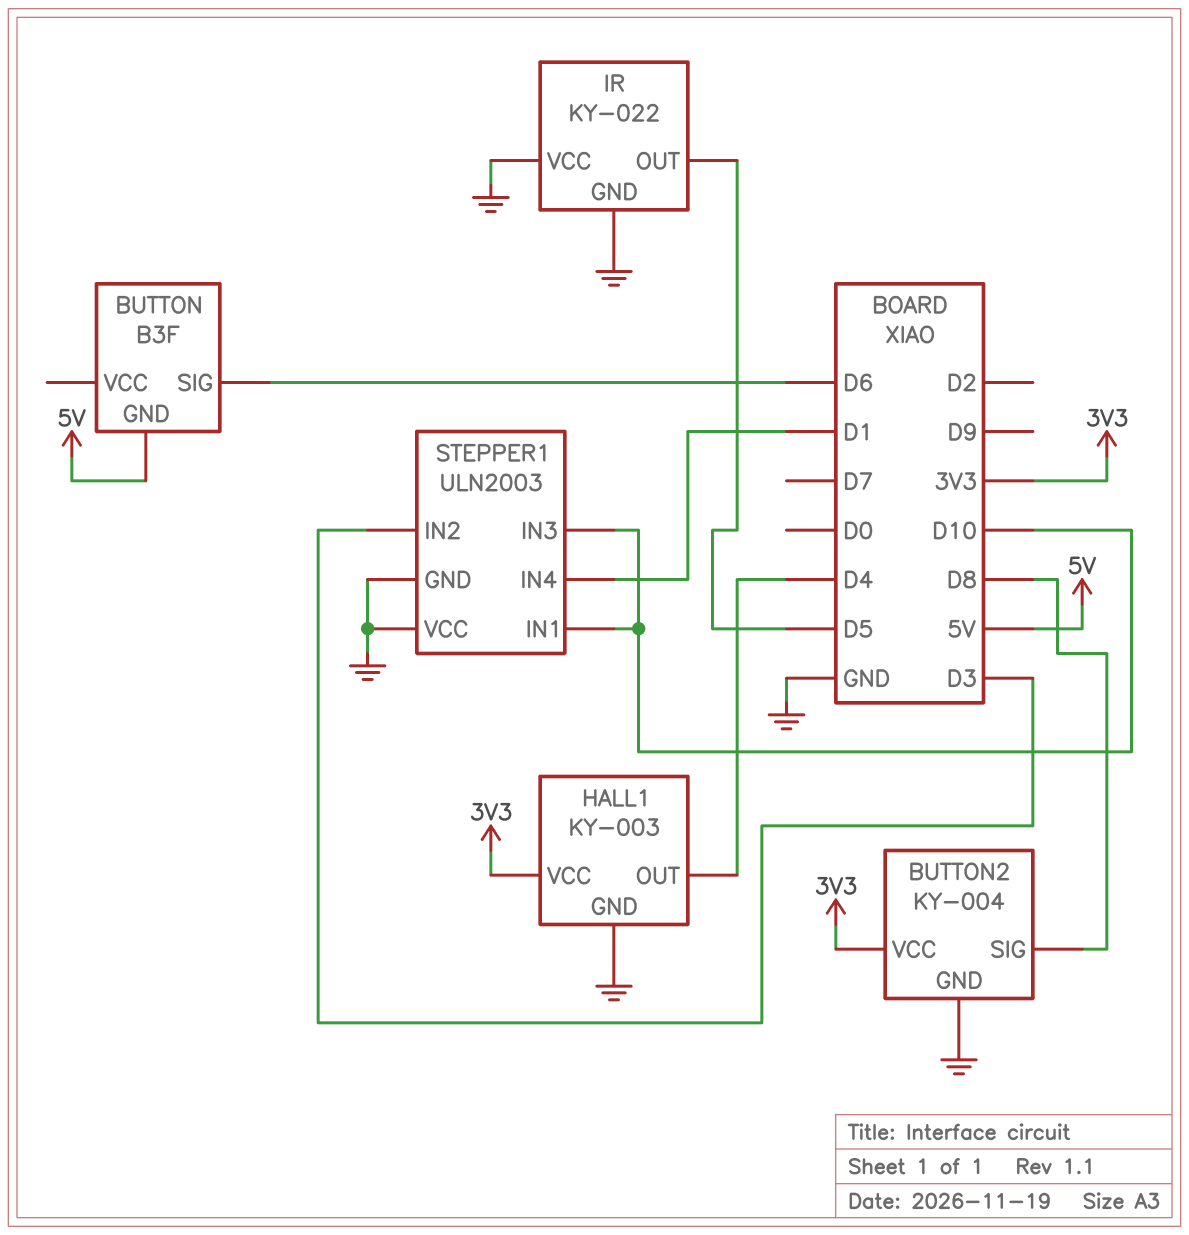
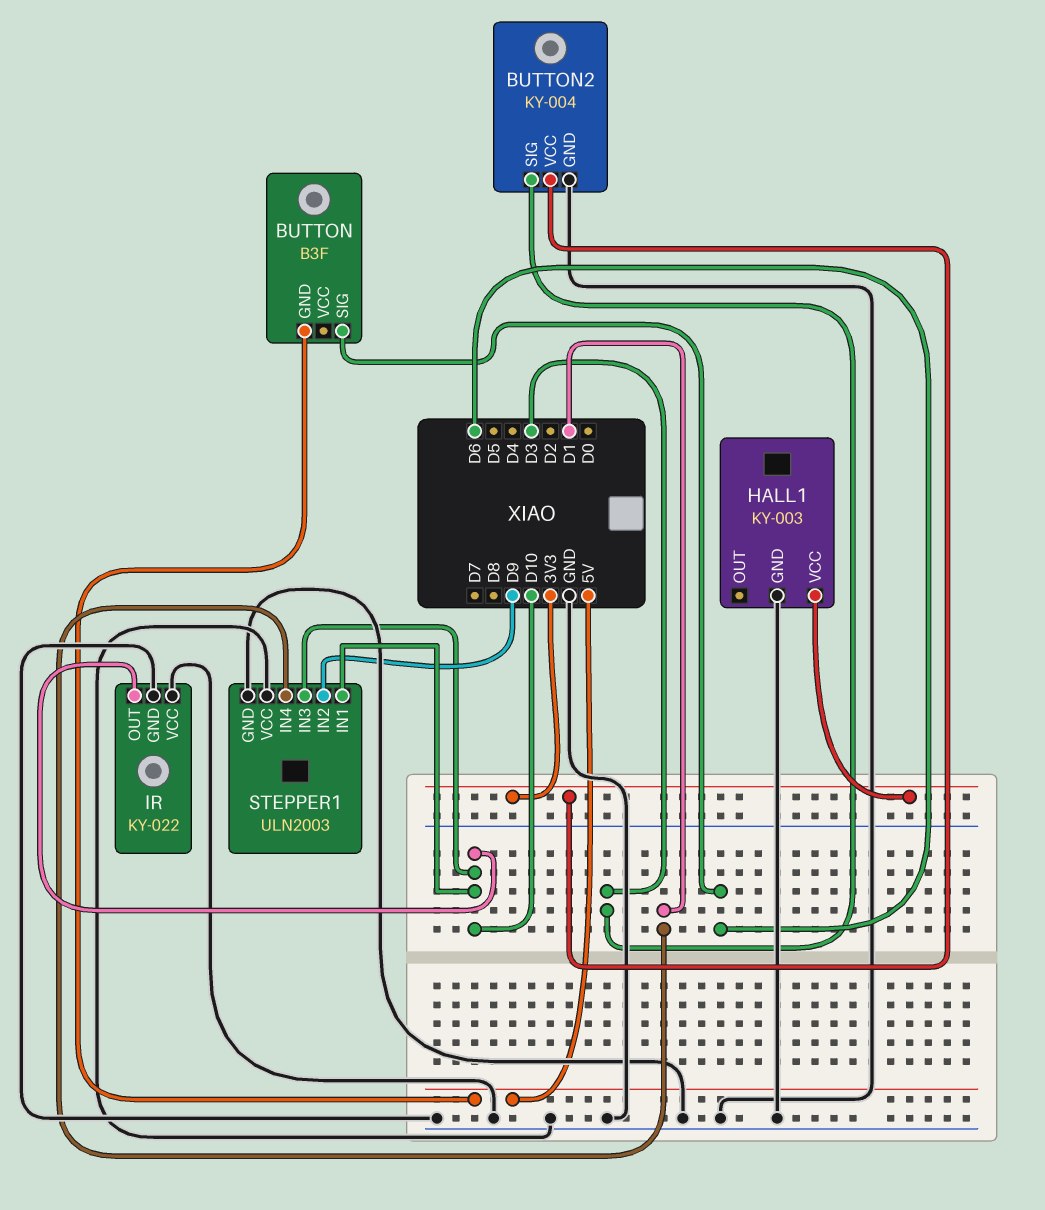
BUTTON2 pin SIG: D8 -> D3
HALL1 pin OUT: D4 -> none
IR pin OUT: D5 -> D10
STEPPER1 pin IN2: D3 -> D9

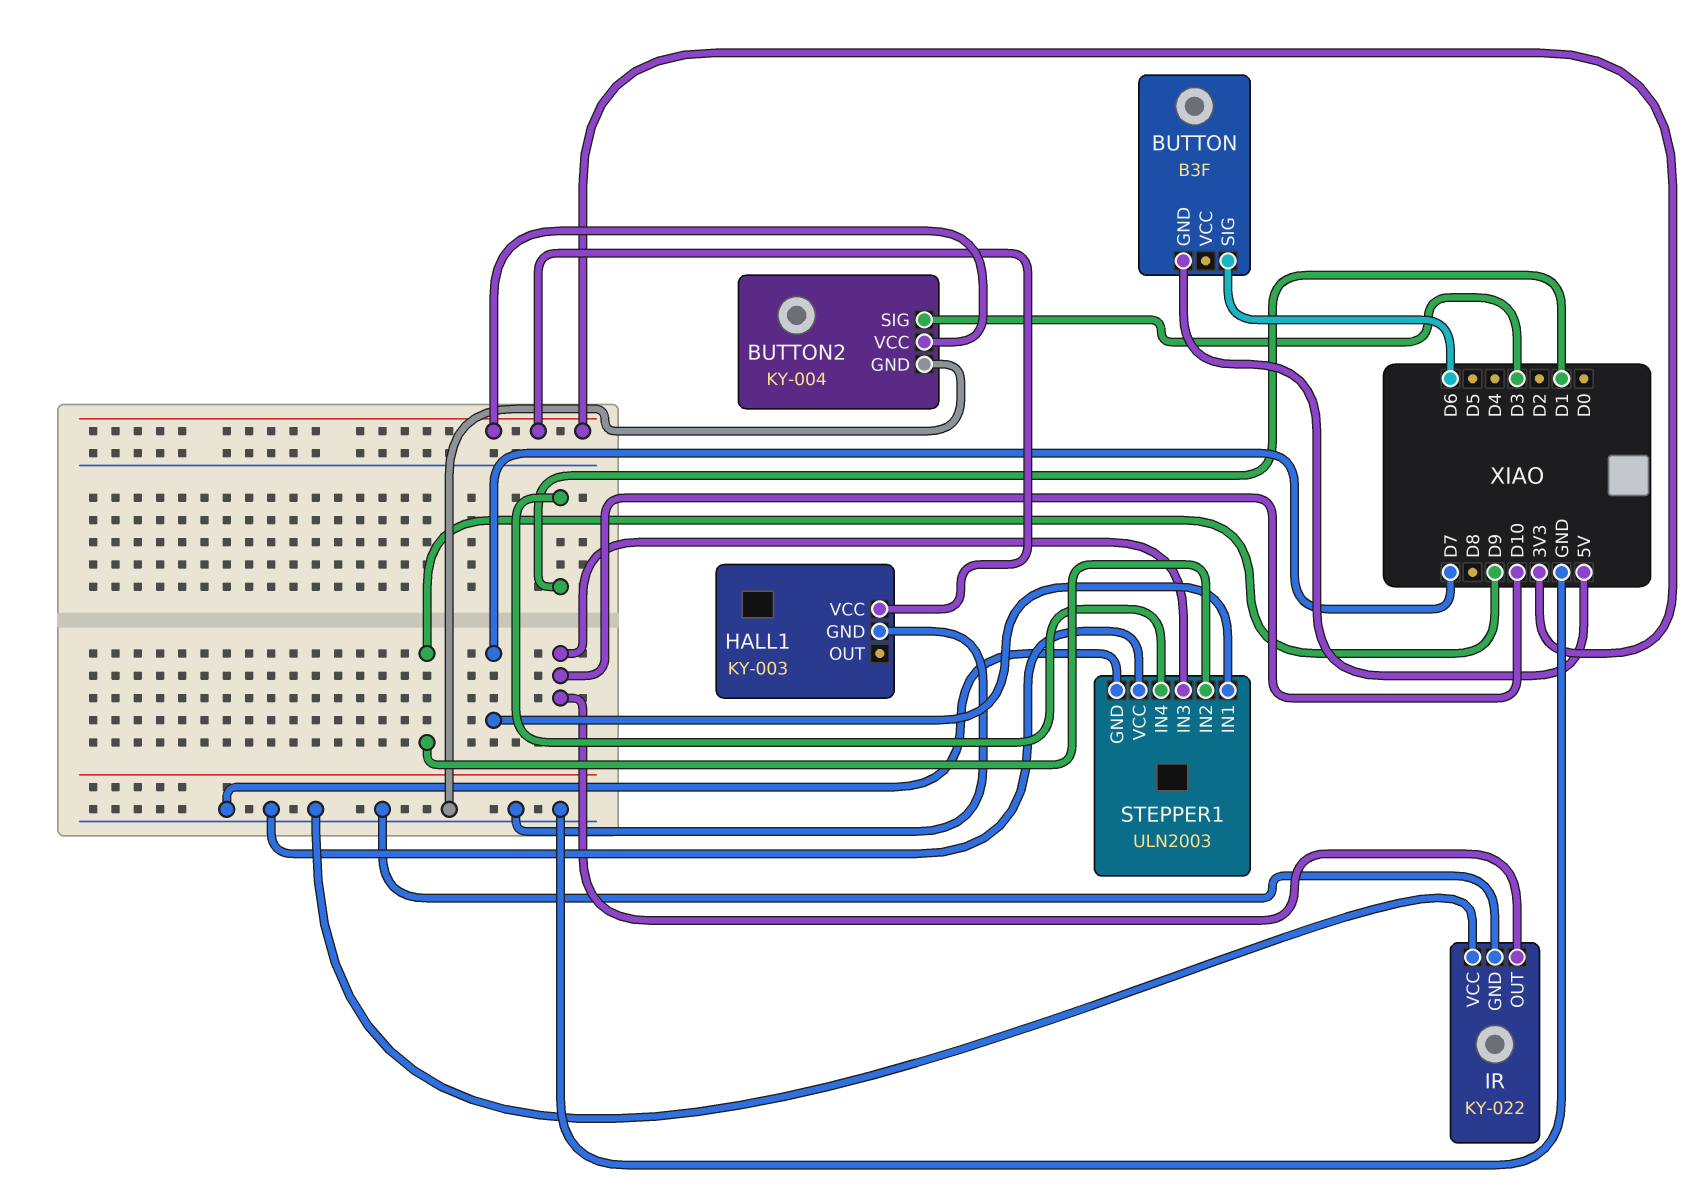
STEPPER1 pin IN1: D10 -> D7

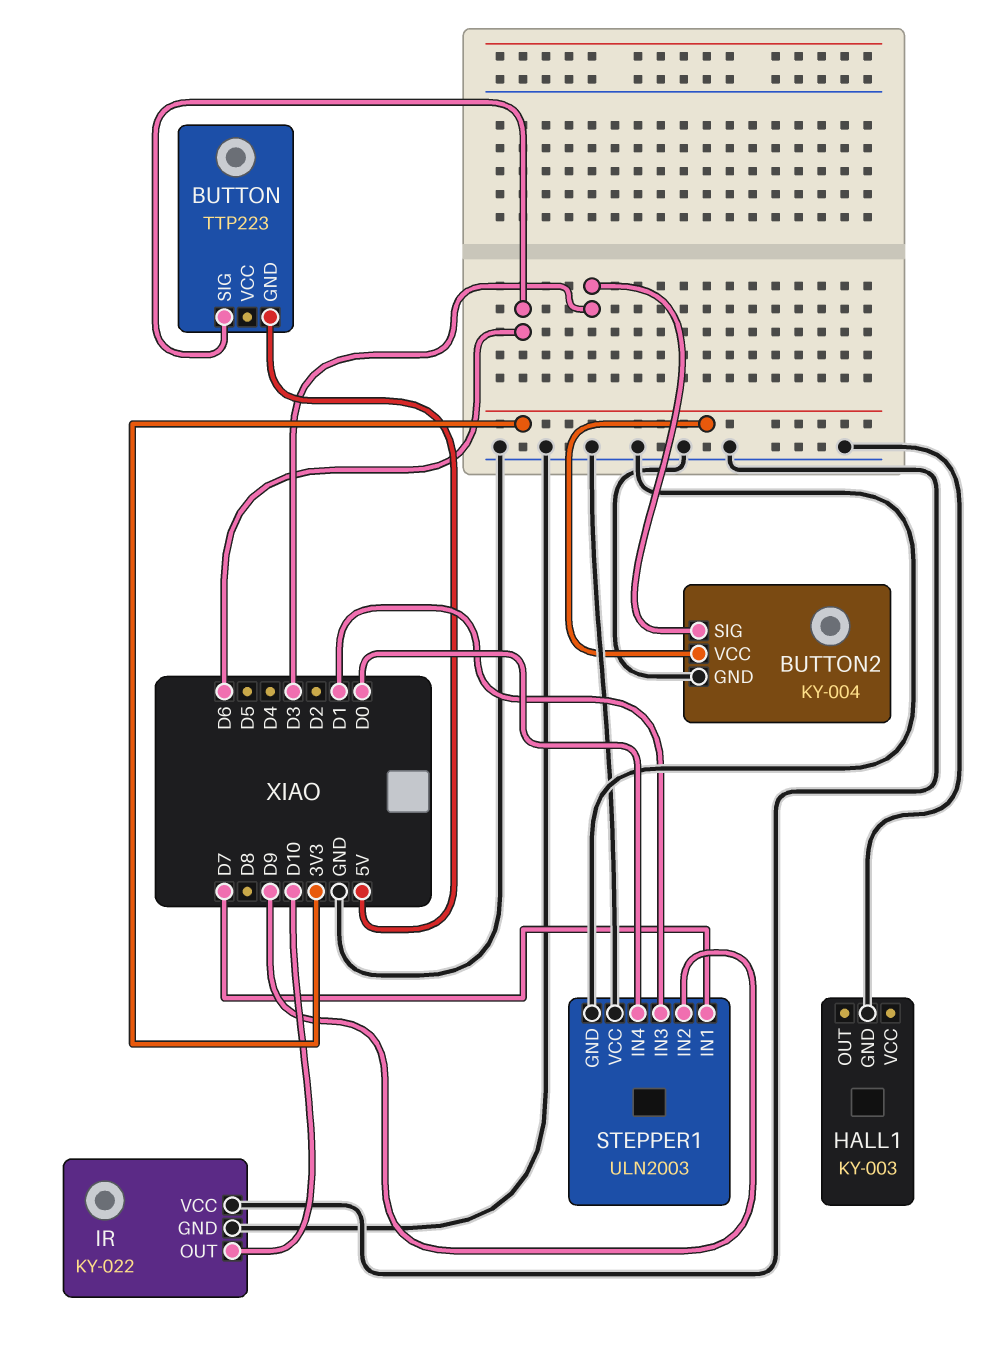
BUTTON: B3F -> TTP223
HALL1 pin VCC: 3V3 -> none
STEPPER1 pin IN3: D10 -> D1
STEPPER1 pin IN4: D1 -> D0

